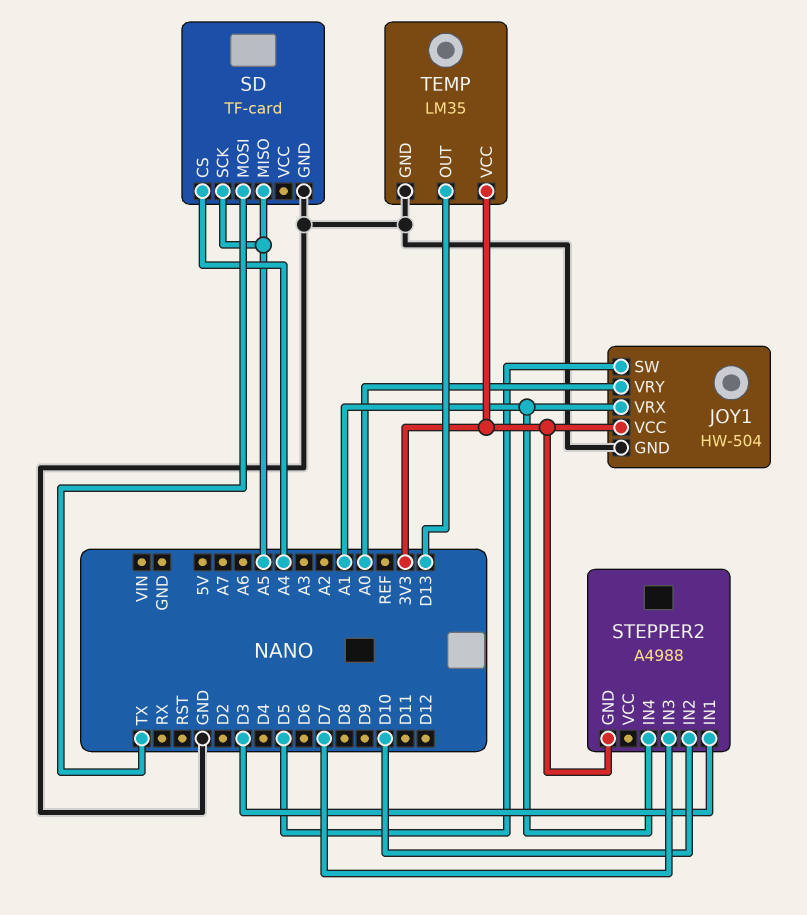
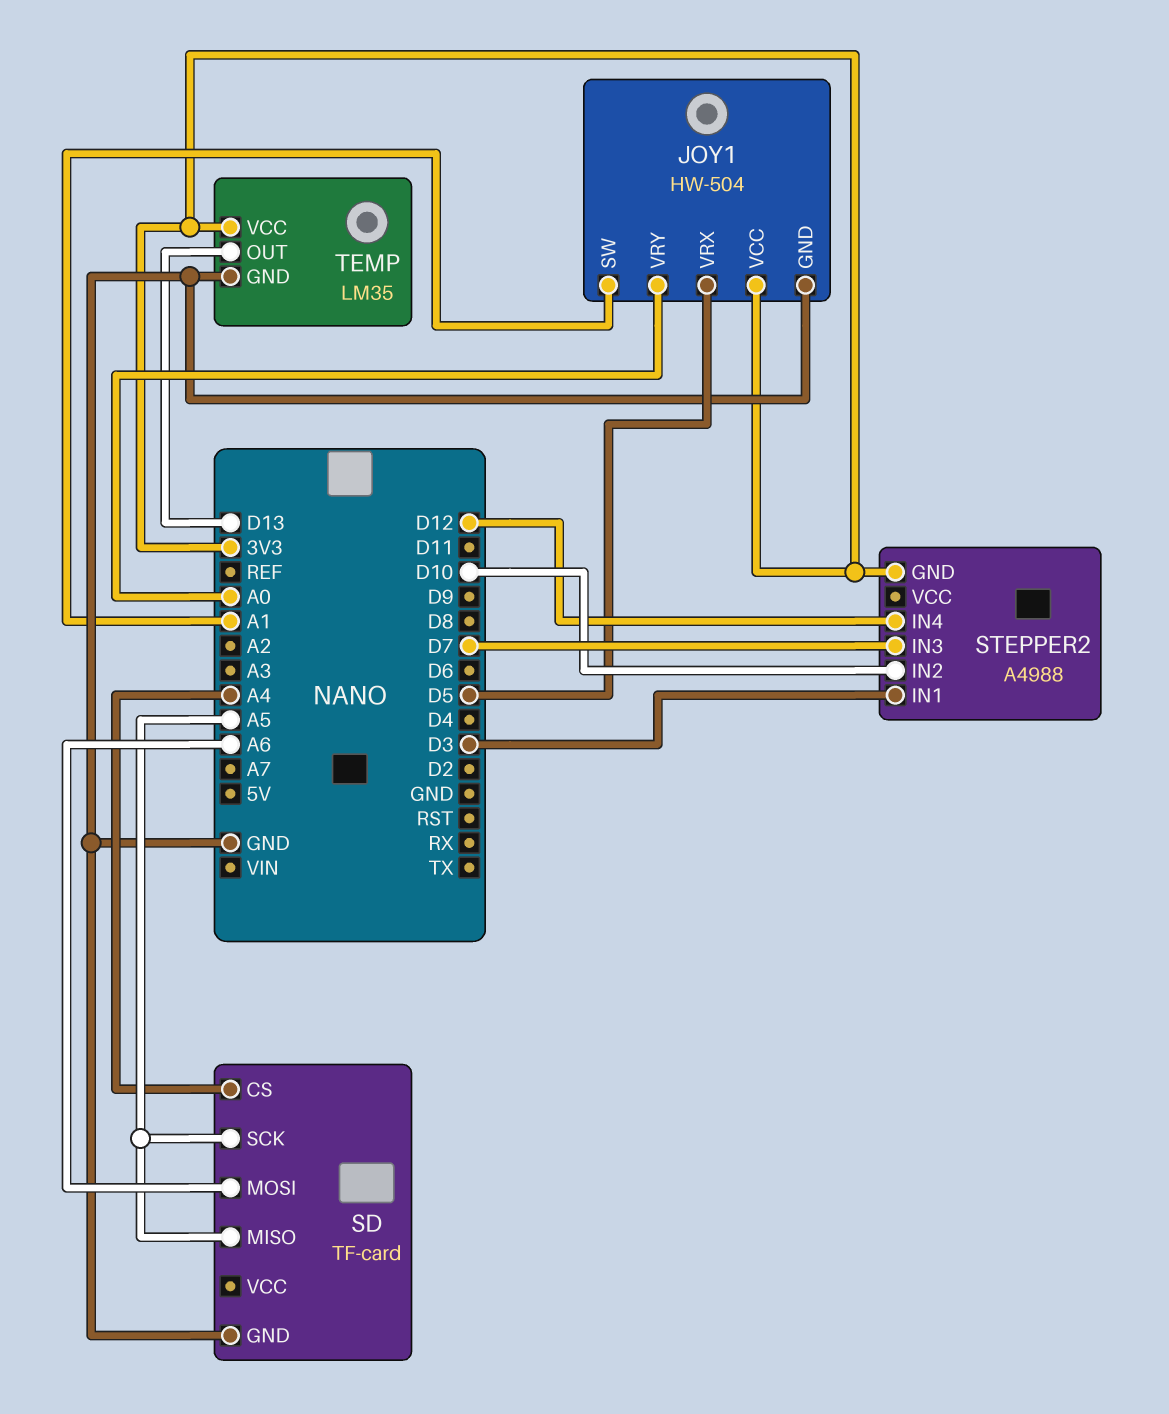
JOY1 pin SW: D5 -> A1
JOY1 pin VRX: A1 -> D5
SD pin MOSI: TX -> A6
STEPPER2 pin IN4: A1 -> D12

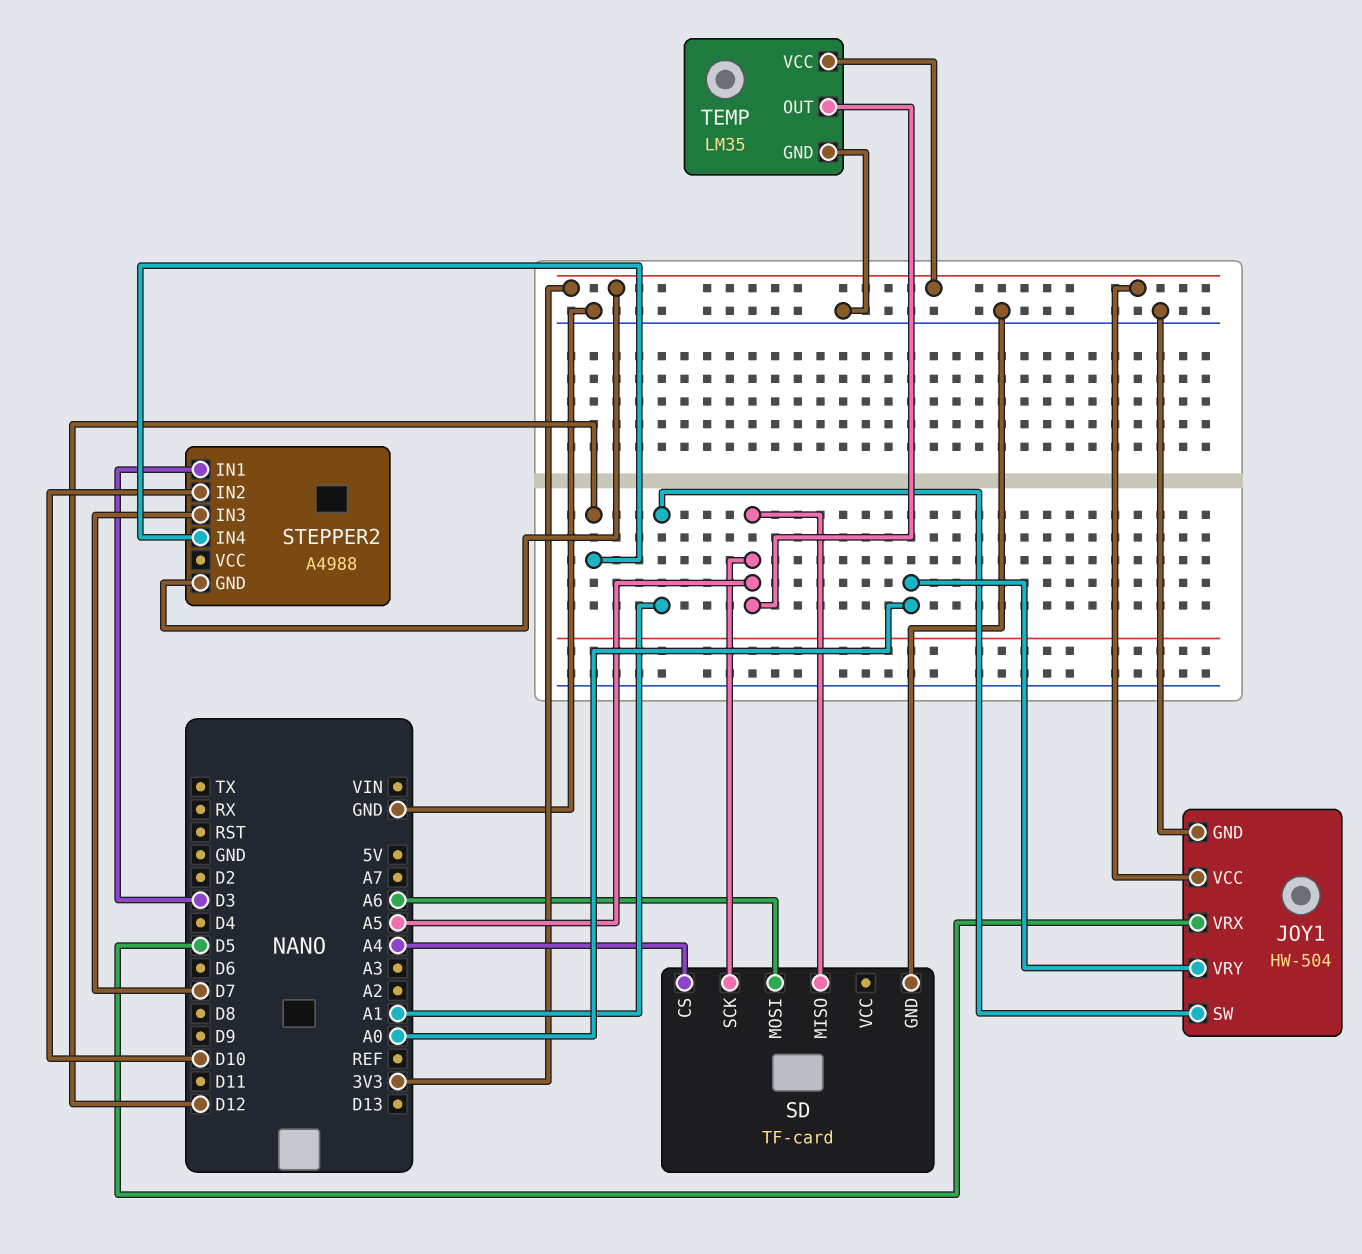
TEMP pin OUT: D13 -> A5

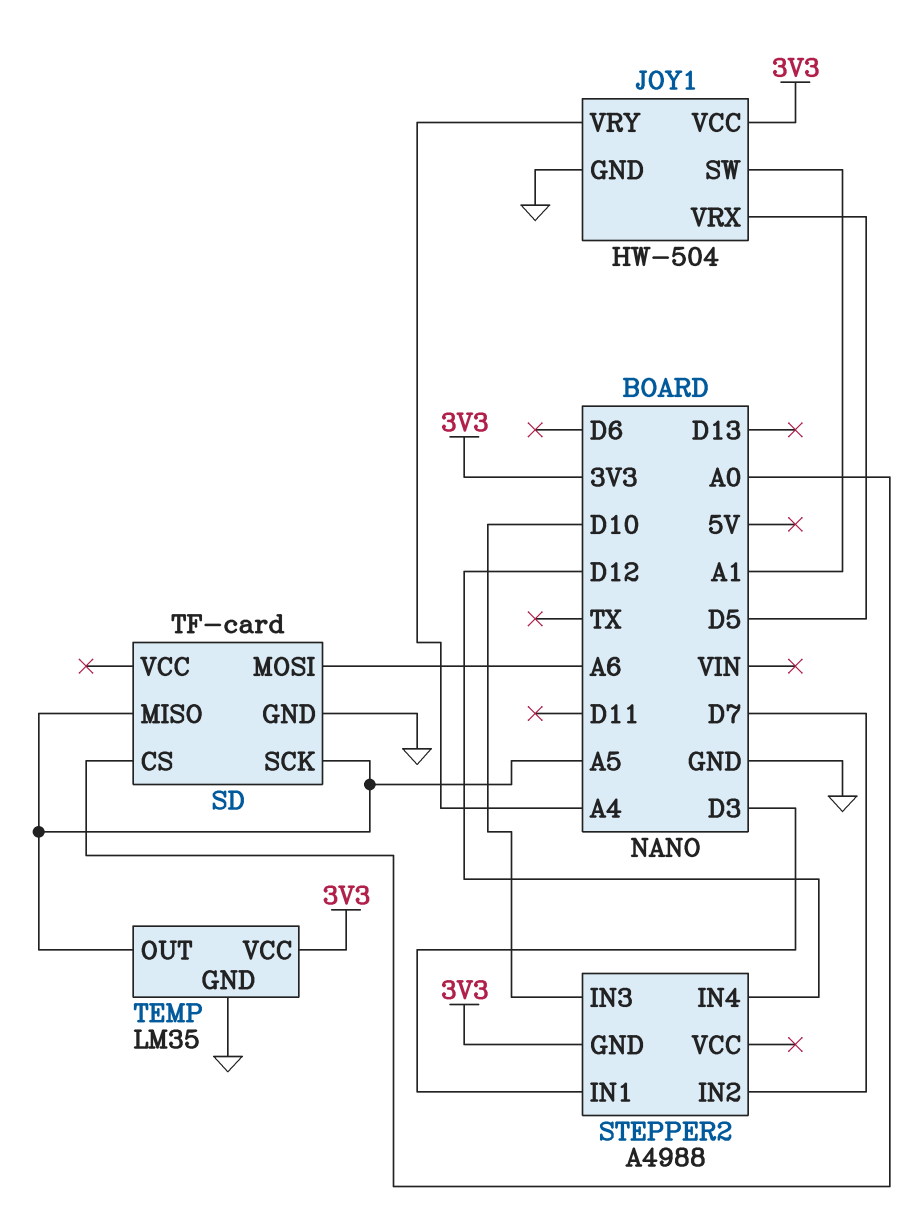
JOY1 pin VRY: A0 -> A4
SD pin CS: A4 -> A0
STEPPER2 pin IN2: D10 -> D7
STEPPER2 pin IN3: D7 -> D10

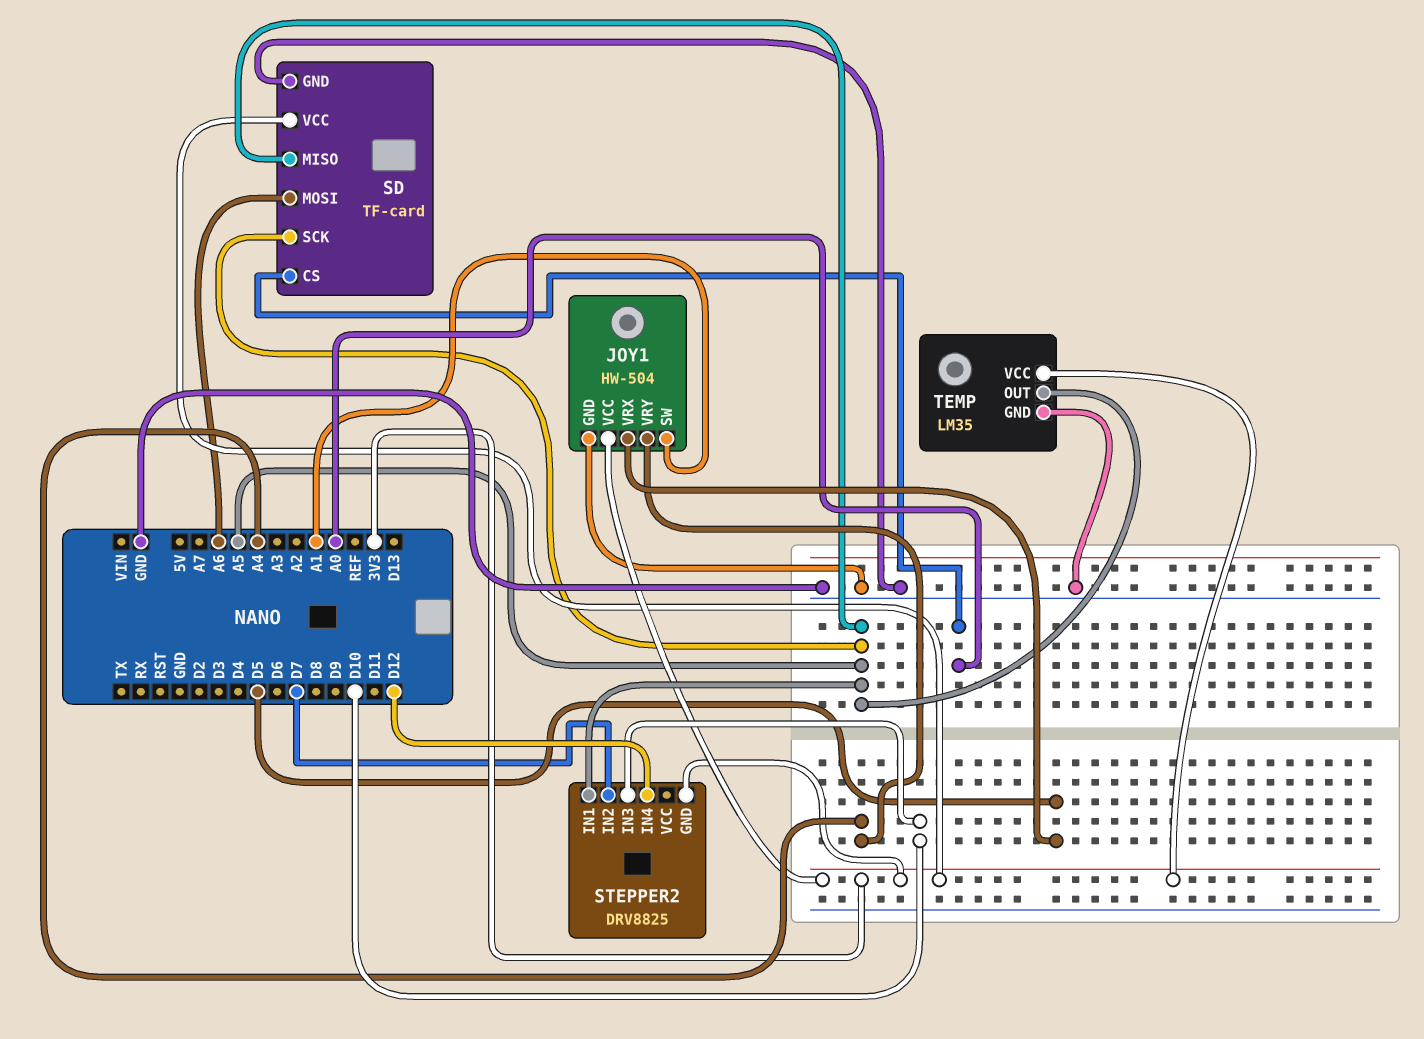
SD pin VCC: none -> 3V3
STEPPER2: A4988 -> DRV8825
STEPPER2 pin IN1: D3 -> A5

